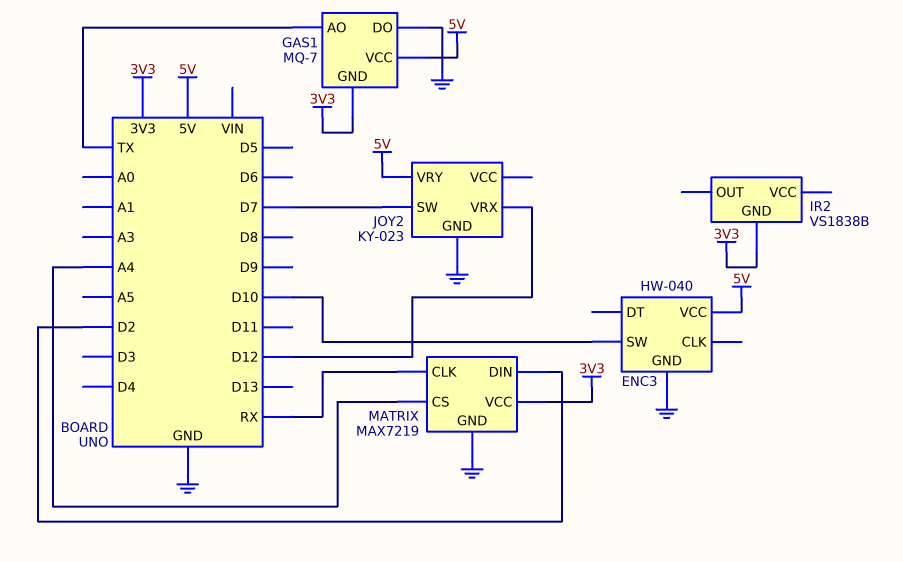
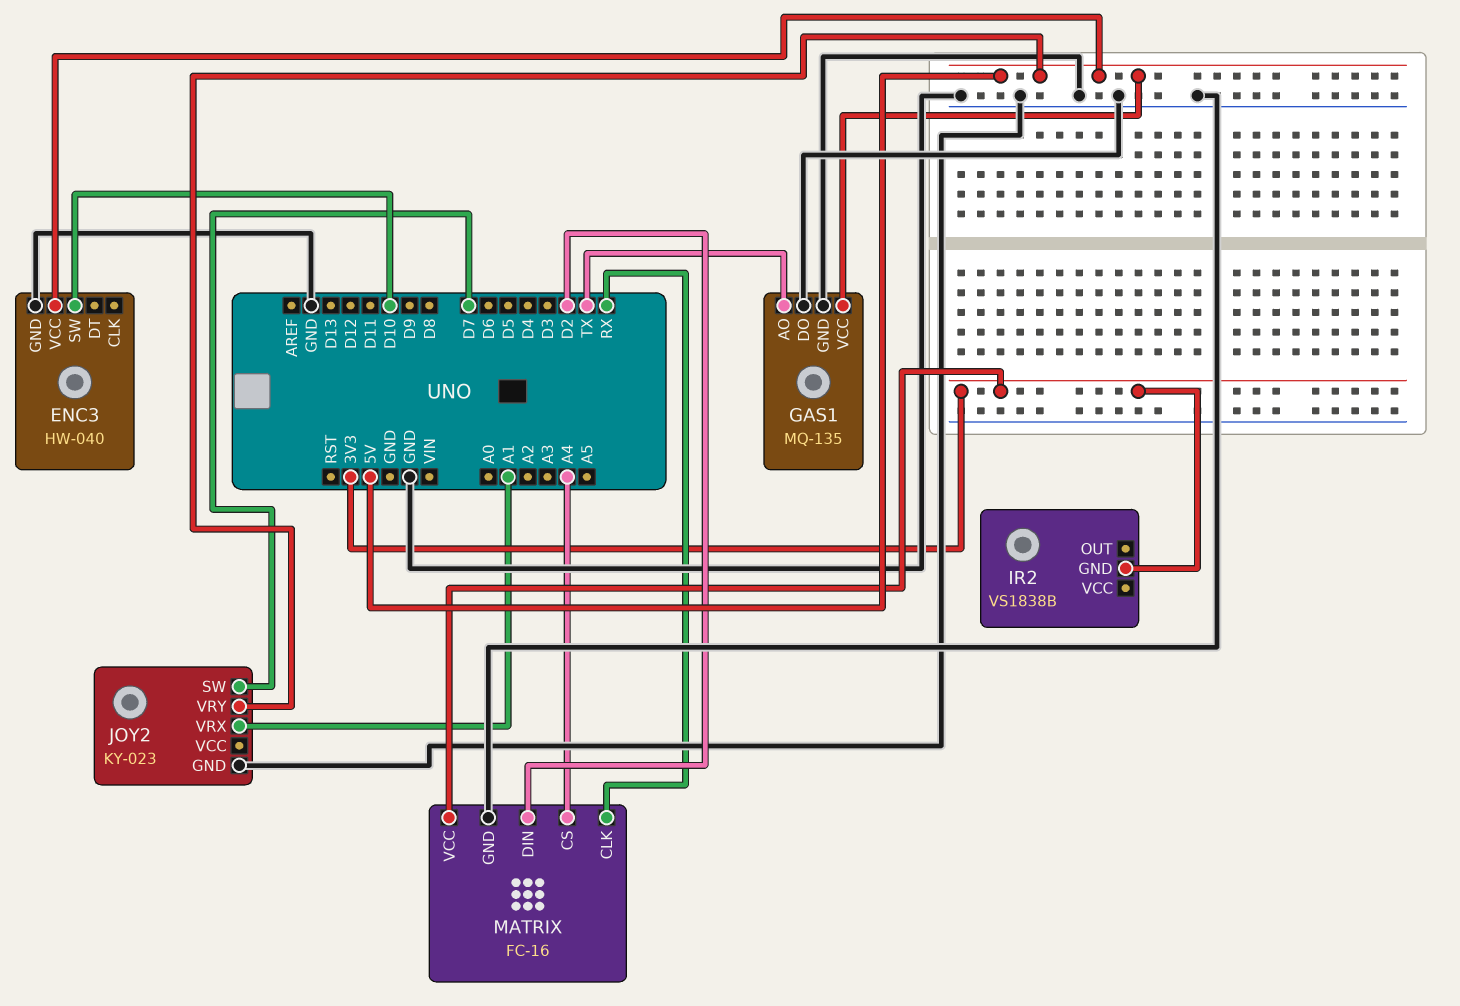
GAS1: MQ-7 -> MQ-135
GAS1 pin GND: 3V3 -> GND
JOY2 pin VRX: D12 -> A1
MATRIX: MAX7219 -> FC-16

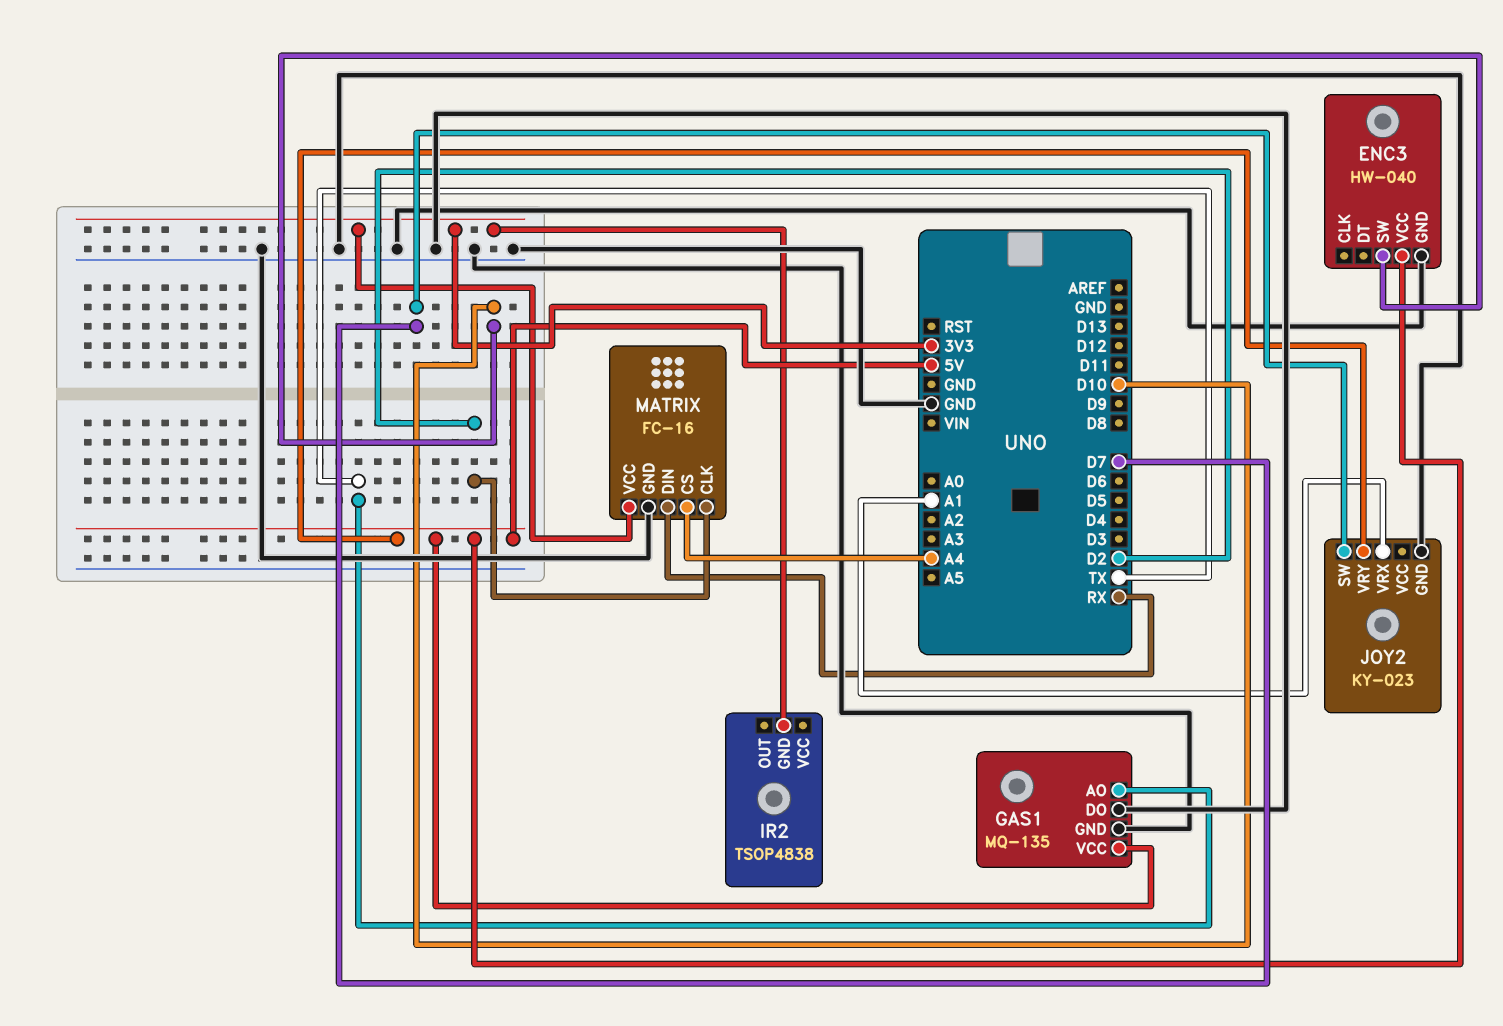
IR2: VS1838B -> TSOP4838
MATRIX pin CLK: RX -> D2
MATRIX pin DIN: D2 -> RX

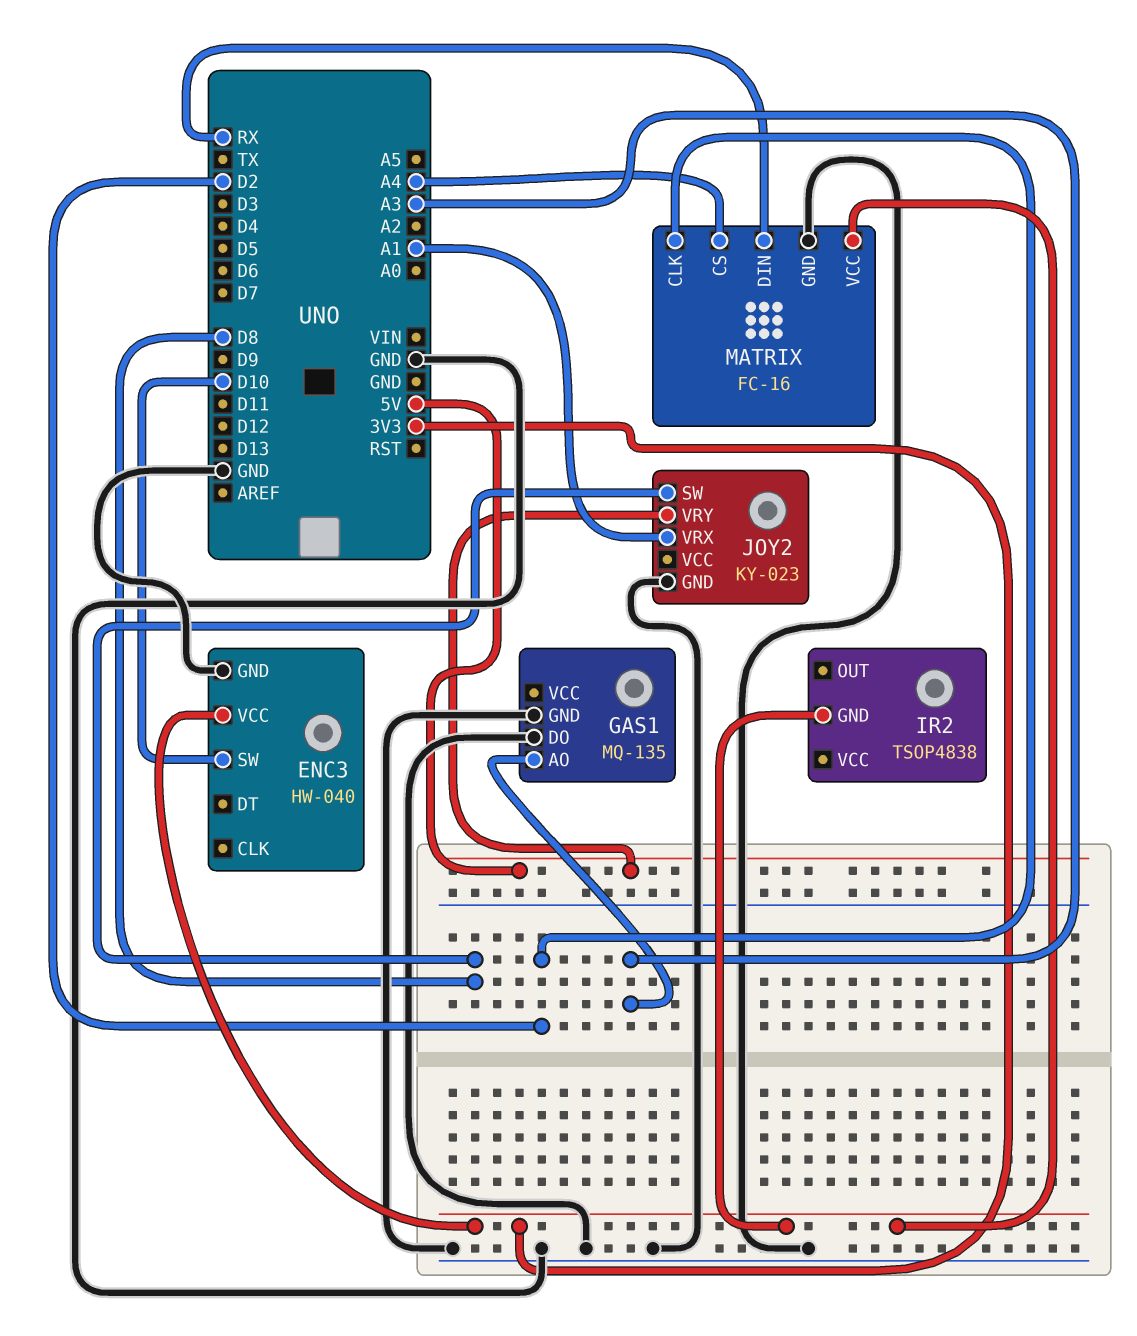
ENC3 pin VCC: 5V -> 3V3
GAS1 pin AO: TX -> A3
GAS1 pin VCC: 5V -> none
JOY2 pin SW: D7 -> D8

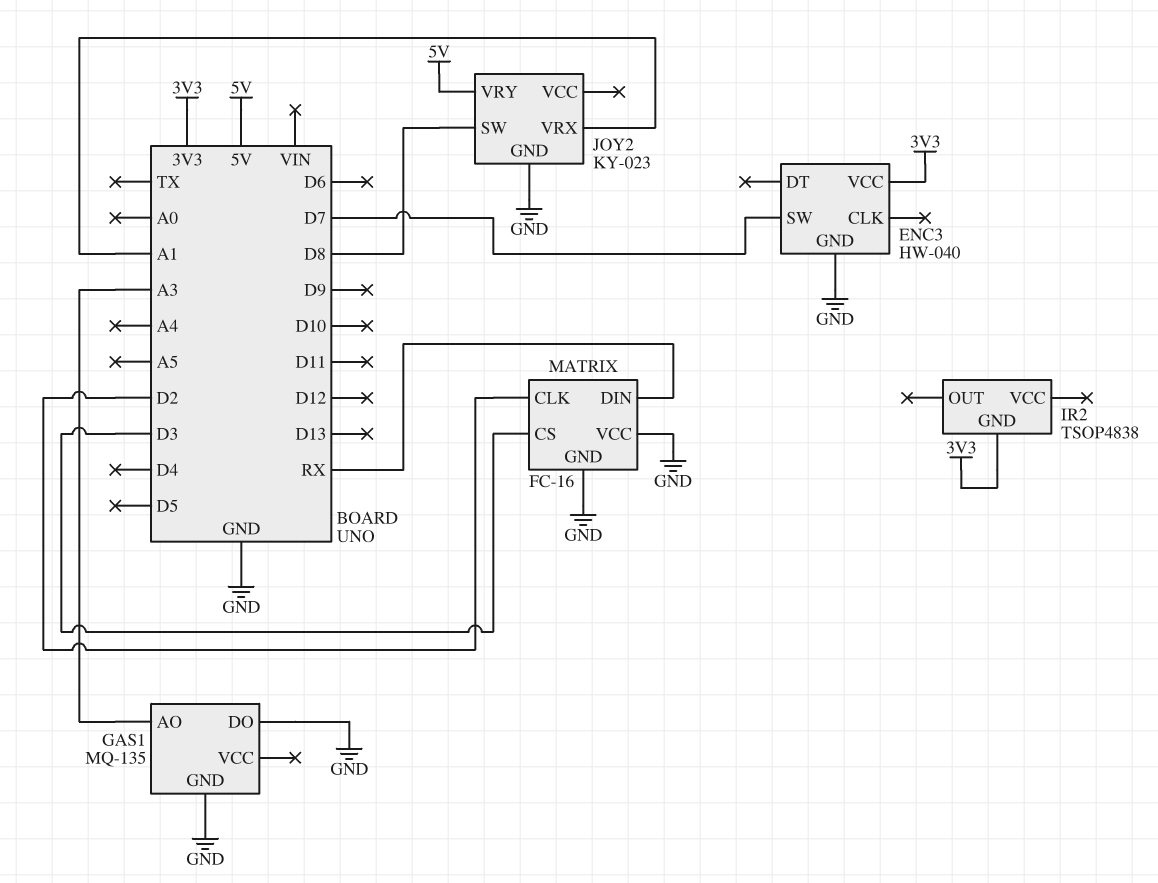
ENC3 pin SW: D10 -> D7
MATRIX pin CS: A4 -> D3
MATRIX pin VCC: 3V3 -> GND

